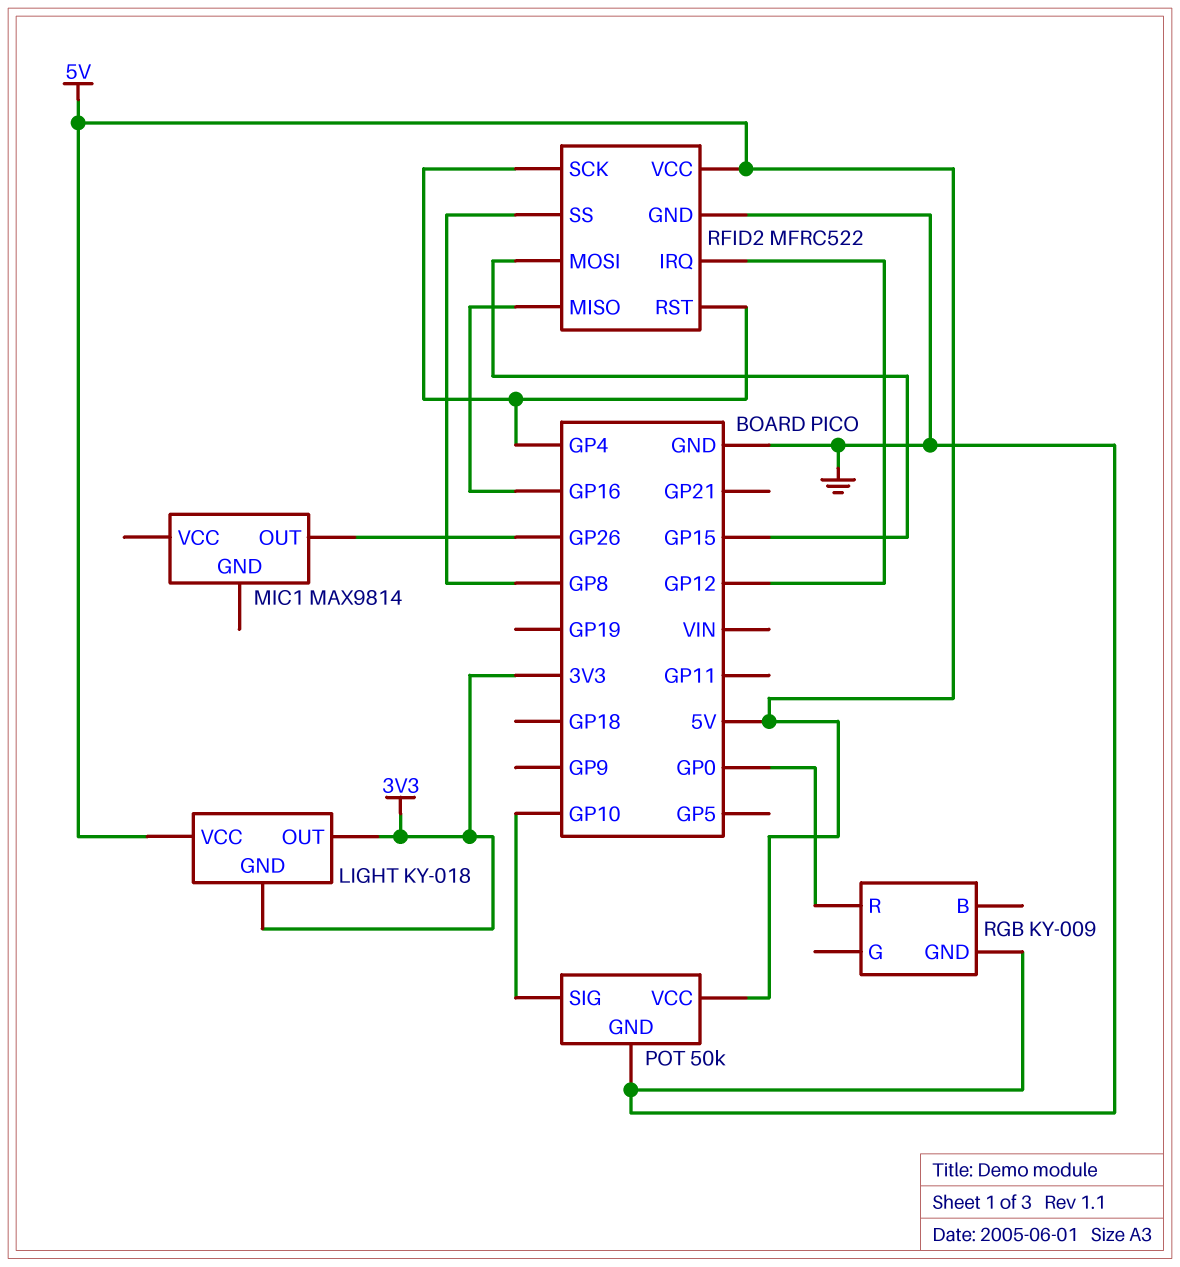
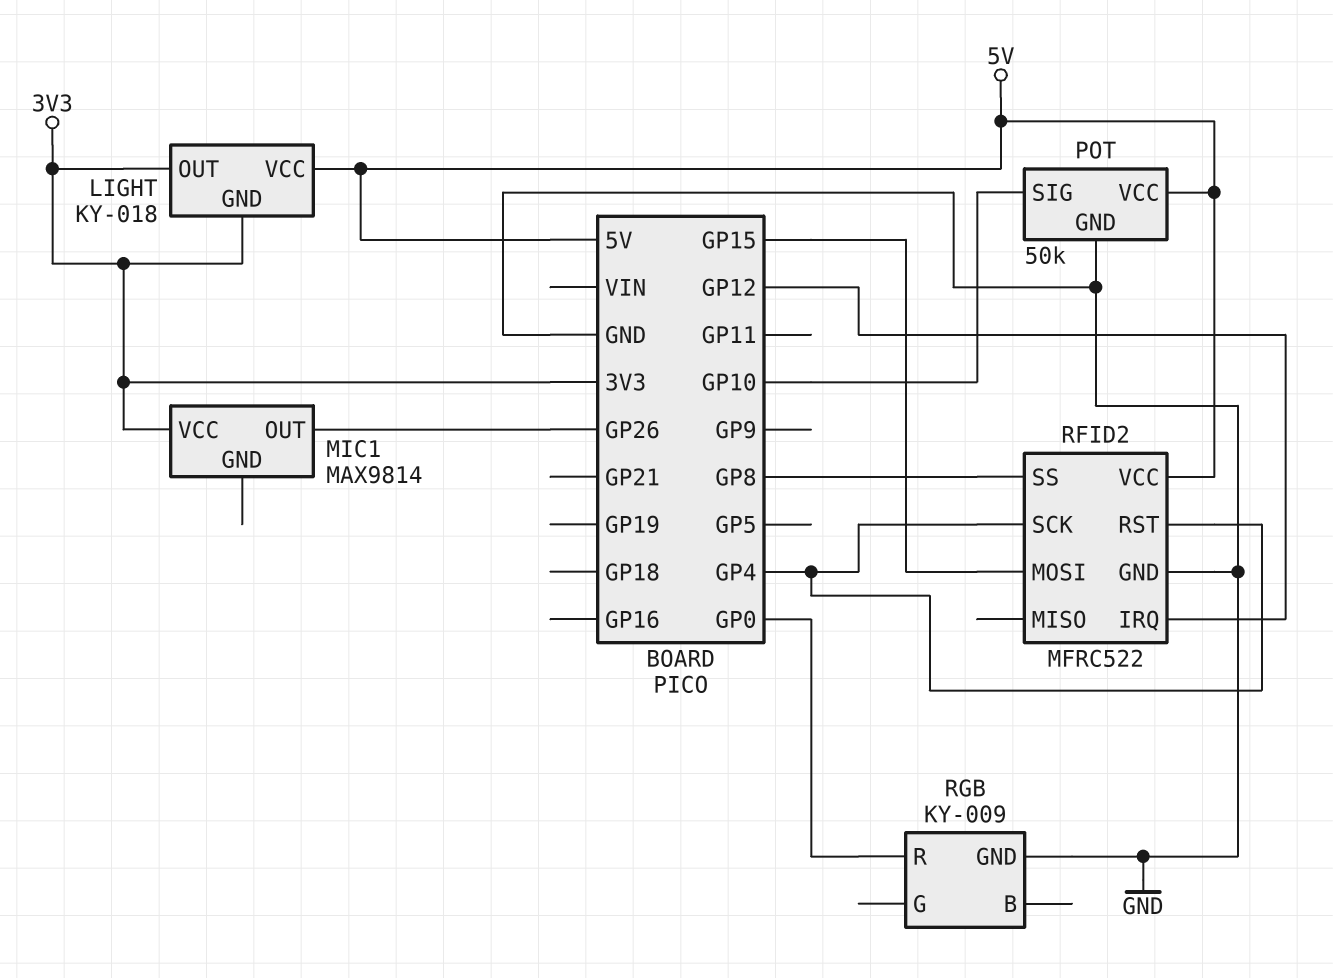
MIC1 pin VCC: none -> 3V3
RFID2 pin MISO: GP16 -> none

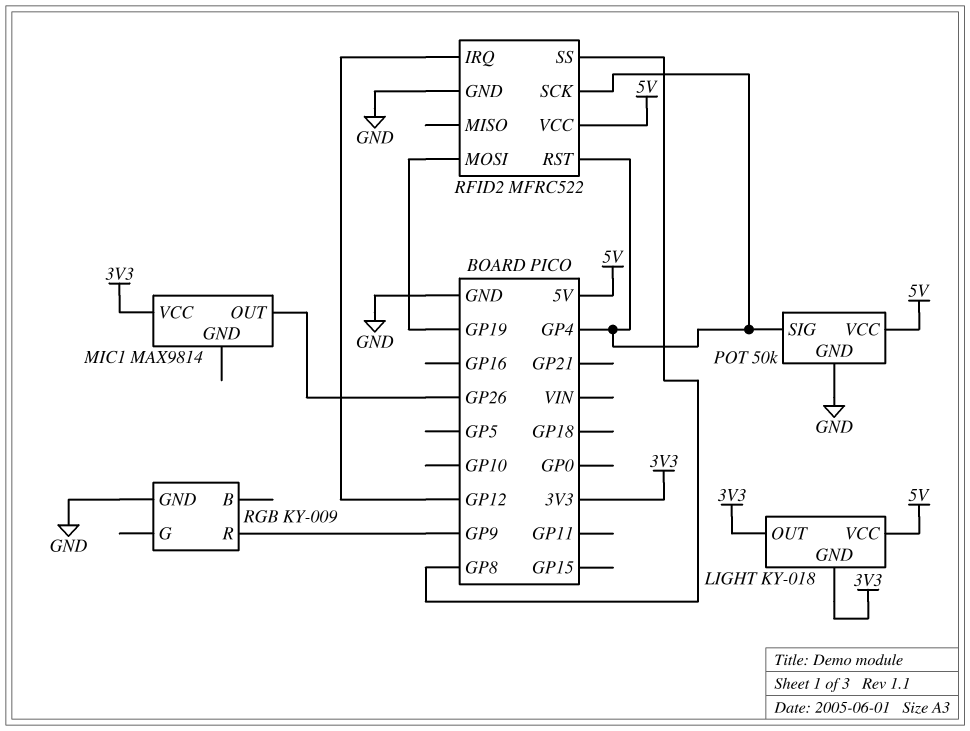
POT pin SIG: GP10 -> GP4
RFID2 pin MOSI: GP15 -> GP19
RGB pin R: GP0 -> GP9

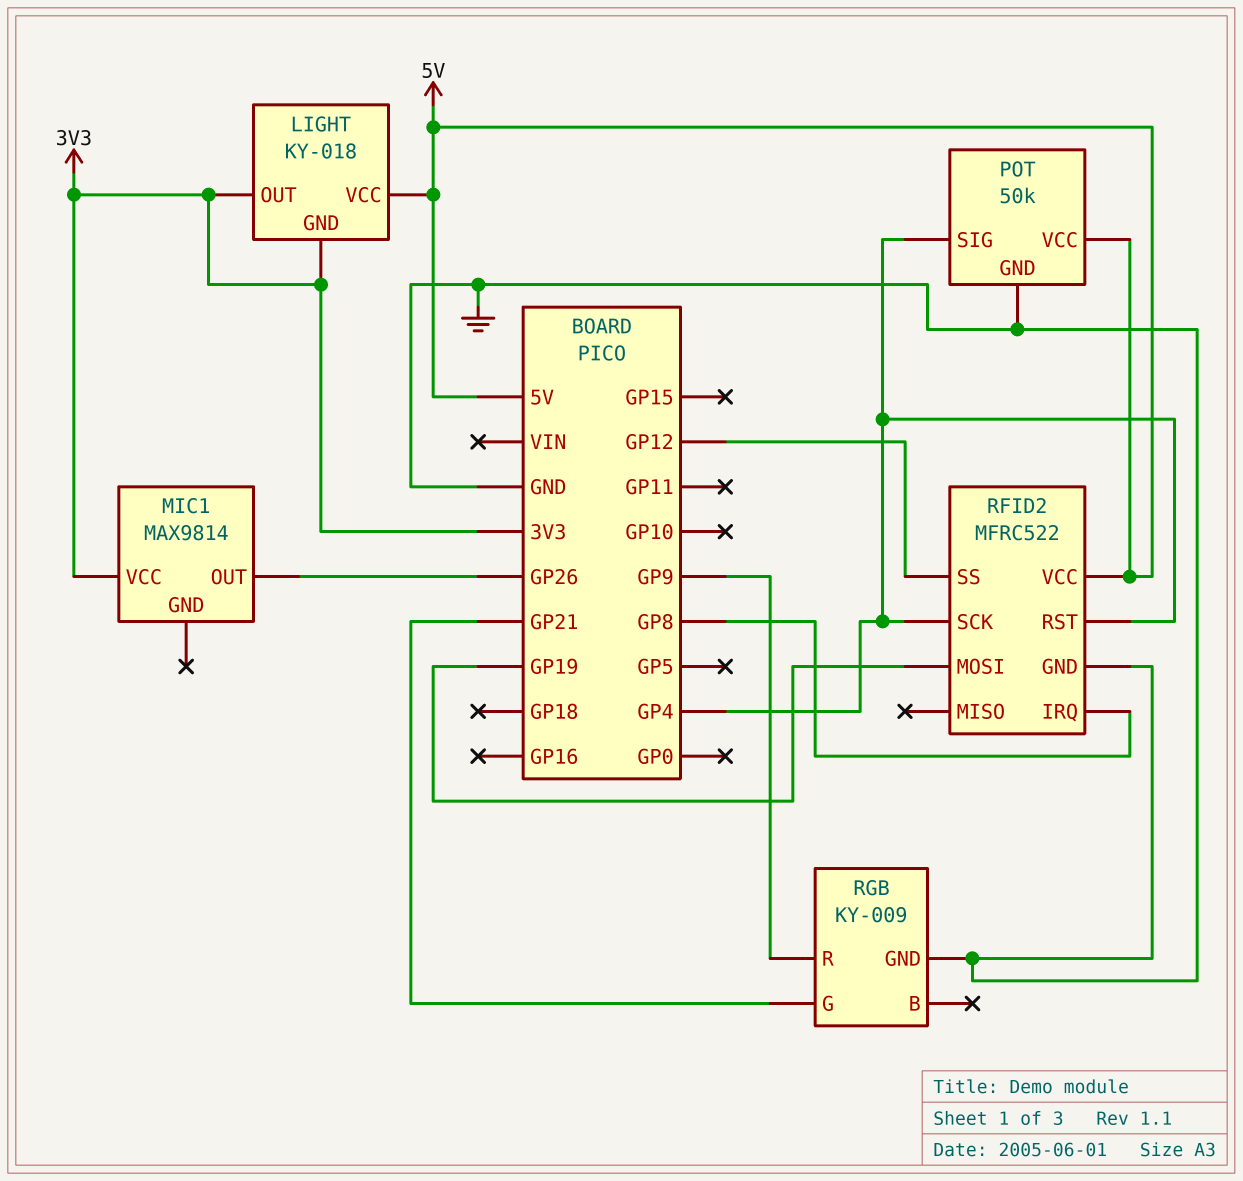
RFID2 pin IRQ: GP12 -> GP8
RFID2 pin SS: GP8 -> GP12
RGB pin G: none -> GP21

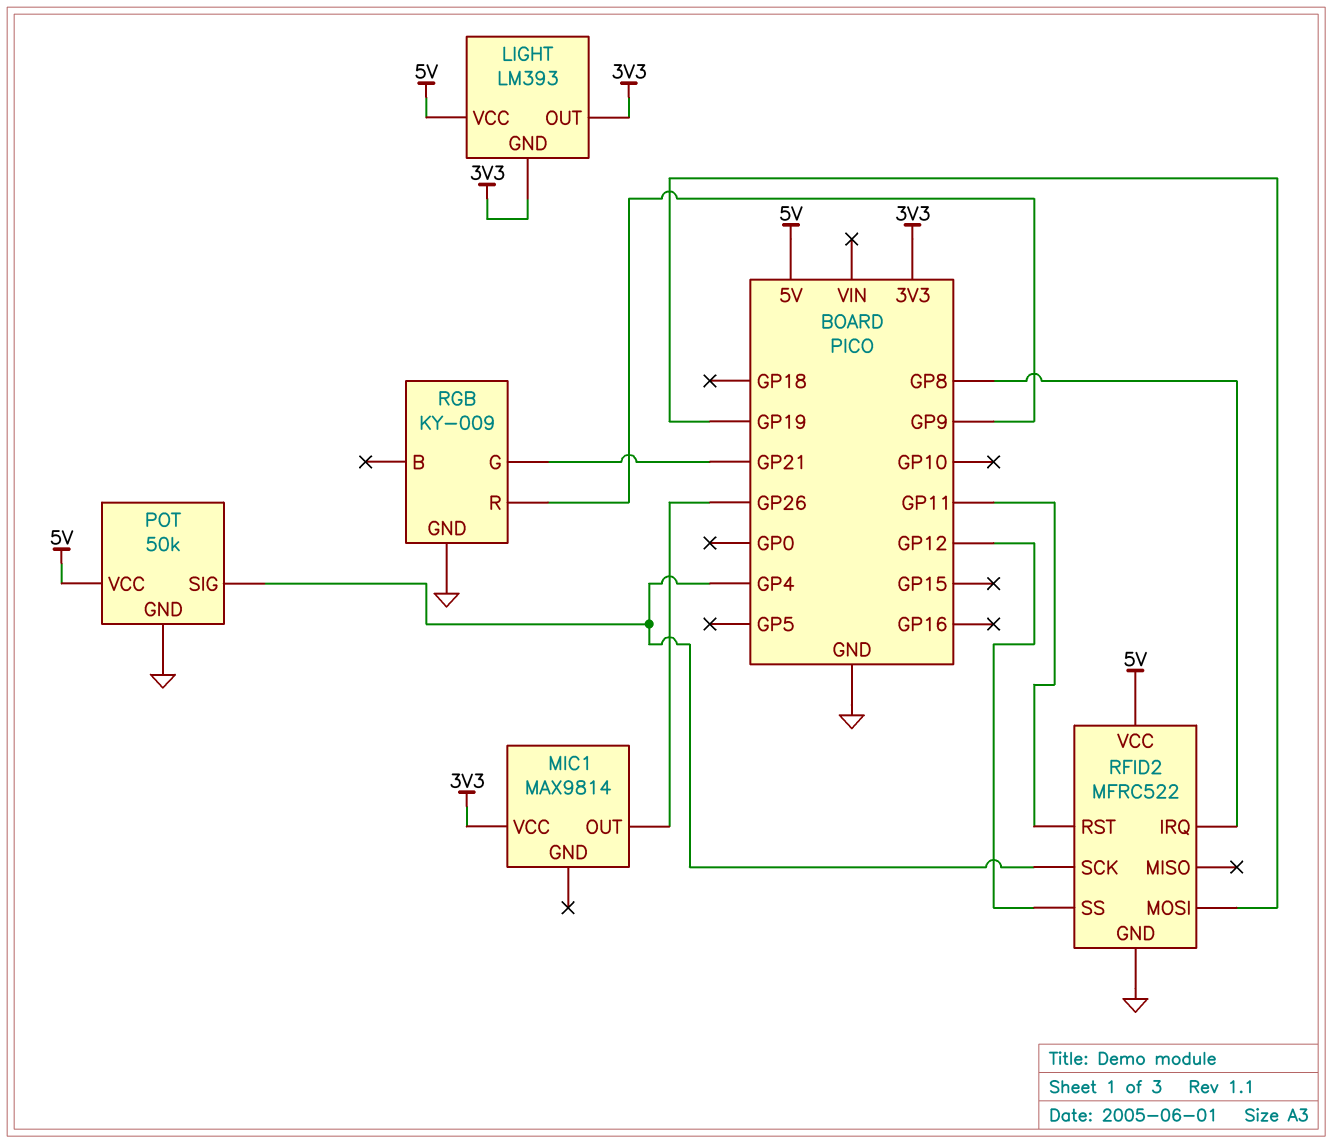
LIGHT: KY-018 -> LM393
RFID2 pin RST: GP4 -> GP11

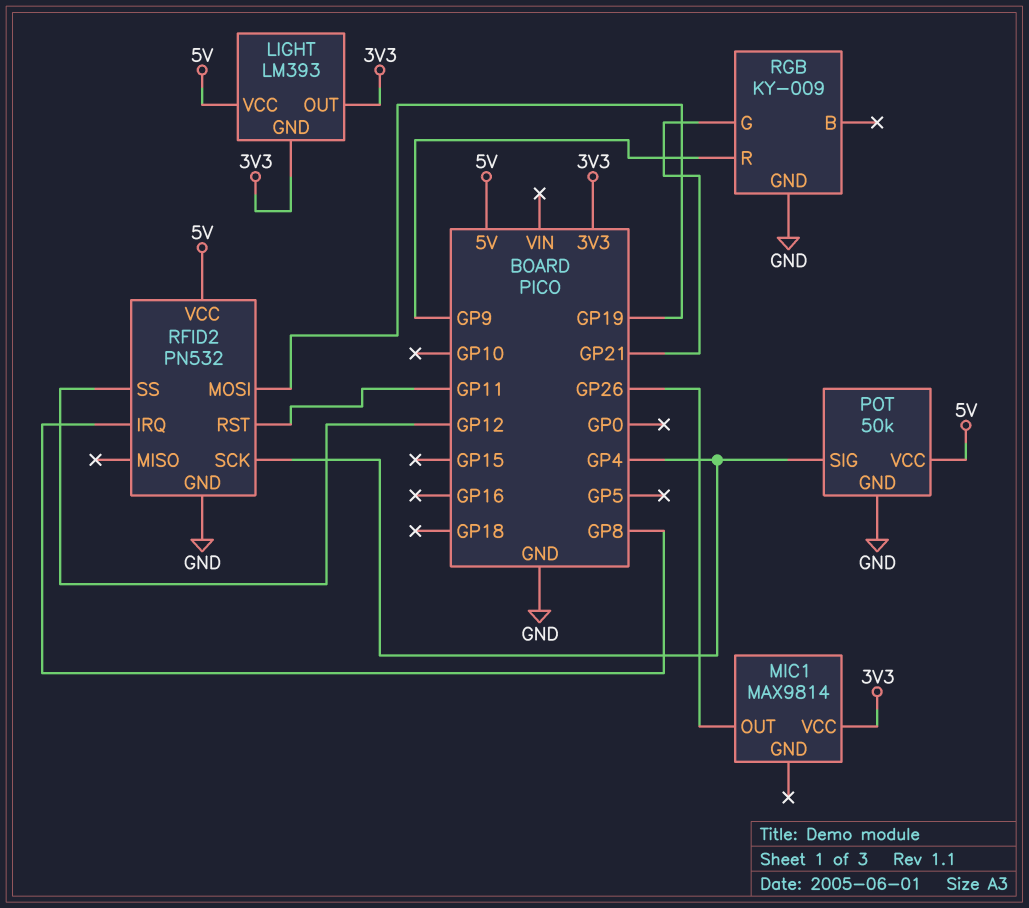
RFID2: MFRC522 -> PN532

